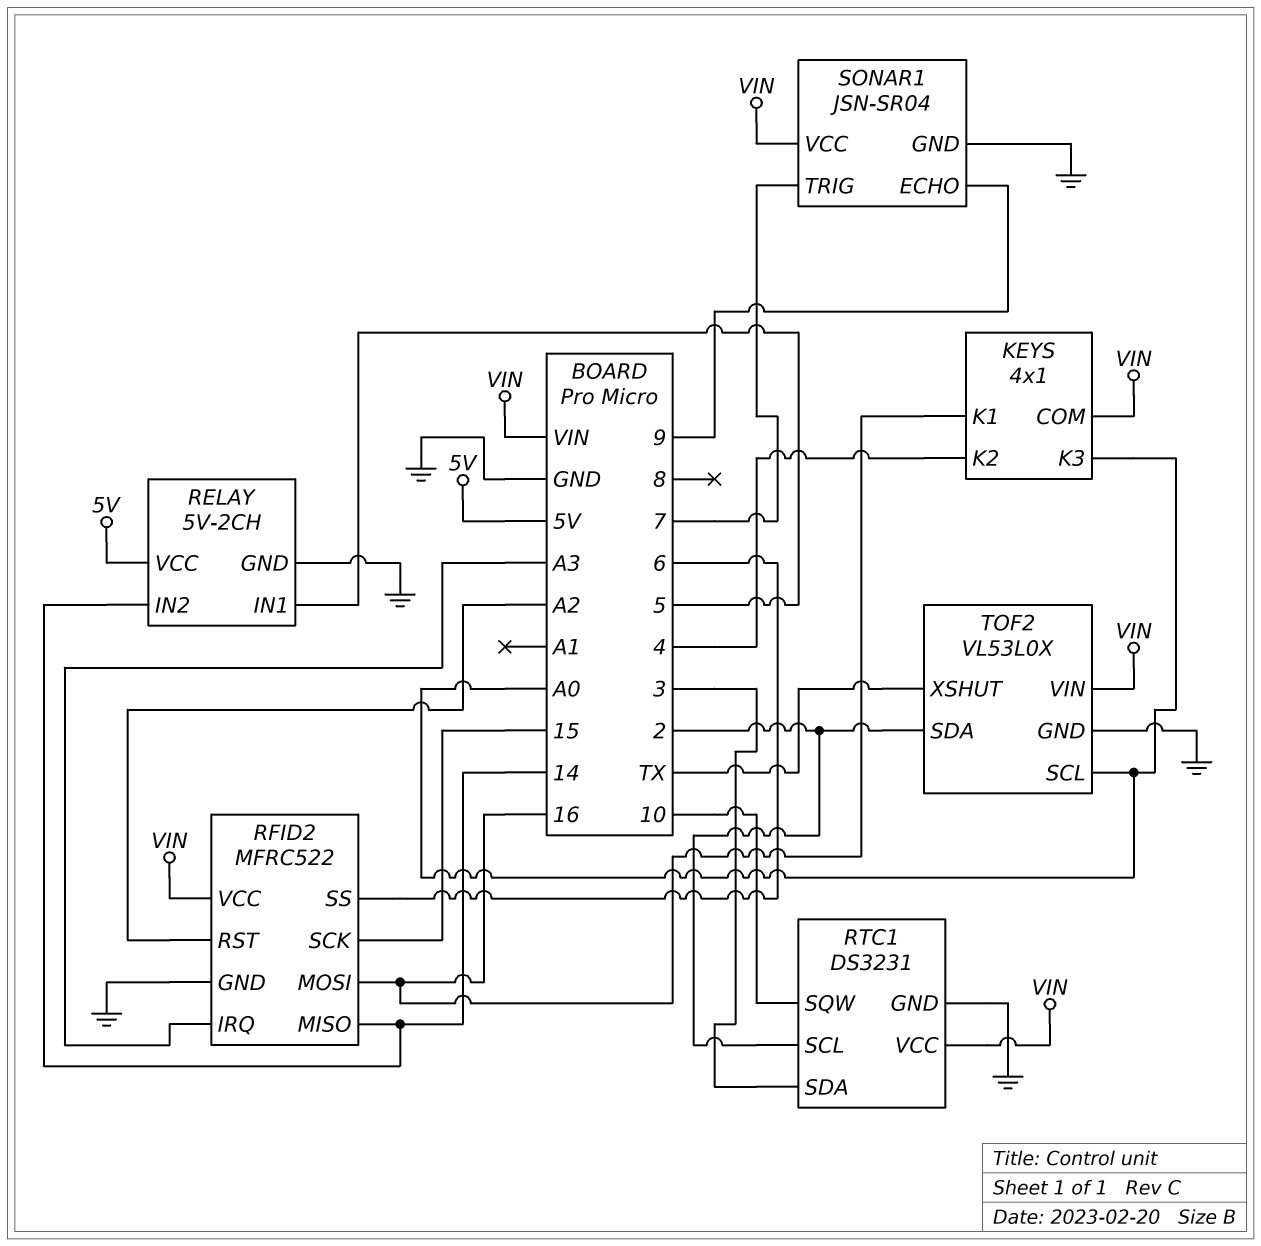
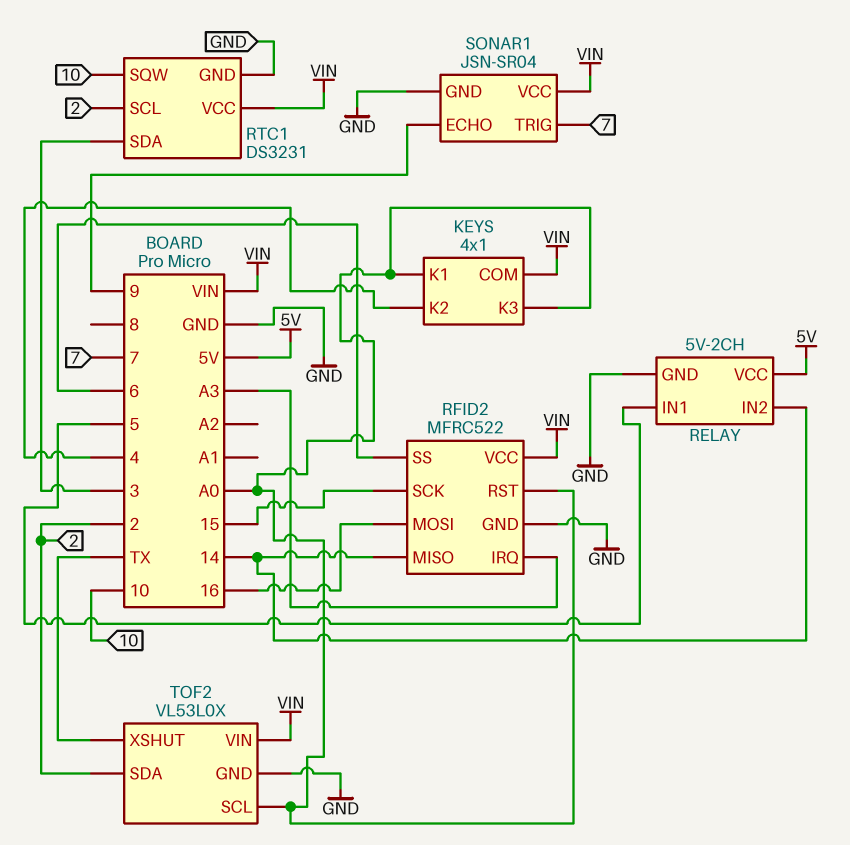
KEYS pin K1: 16 -> A0
RFID2 pin RST: A2 -> A0

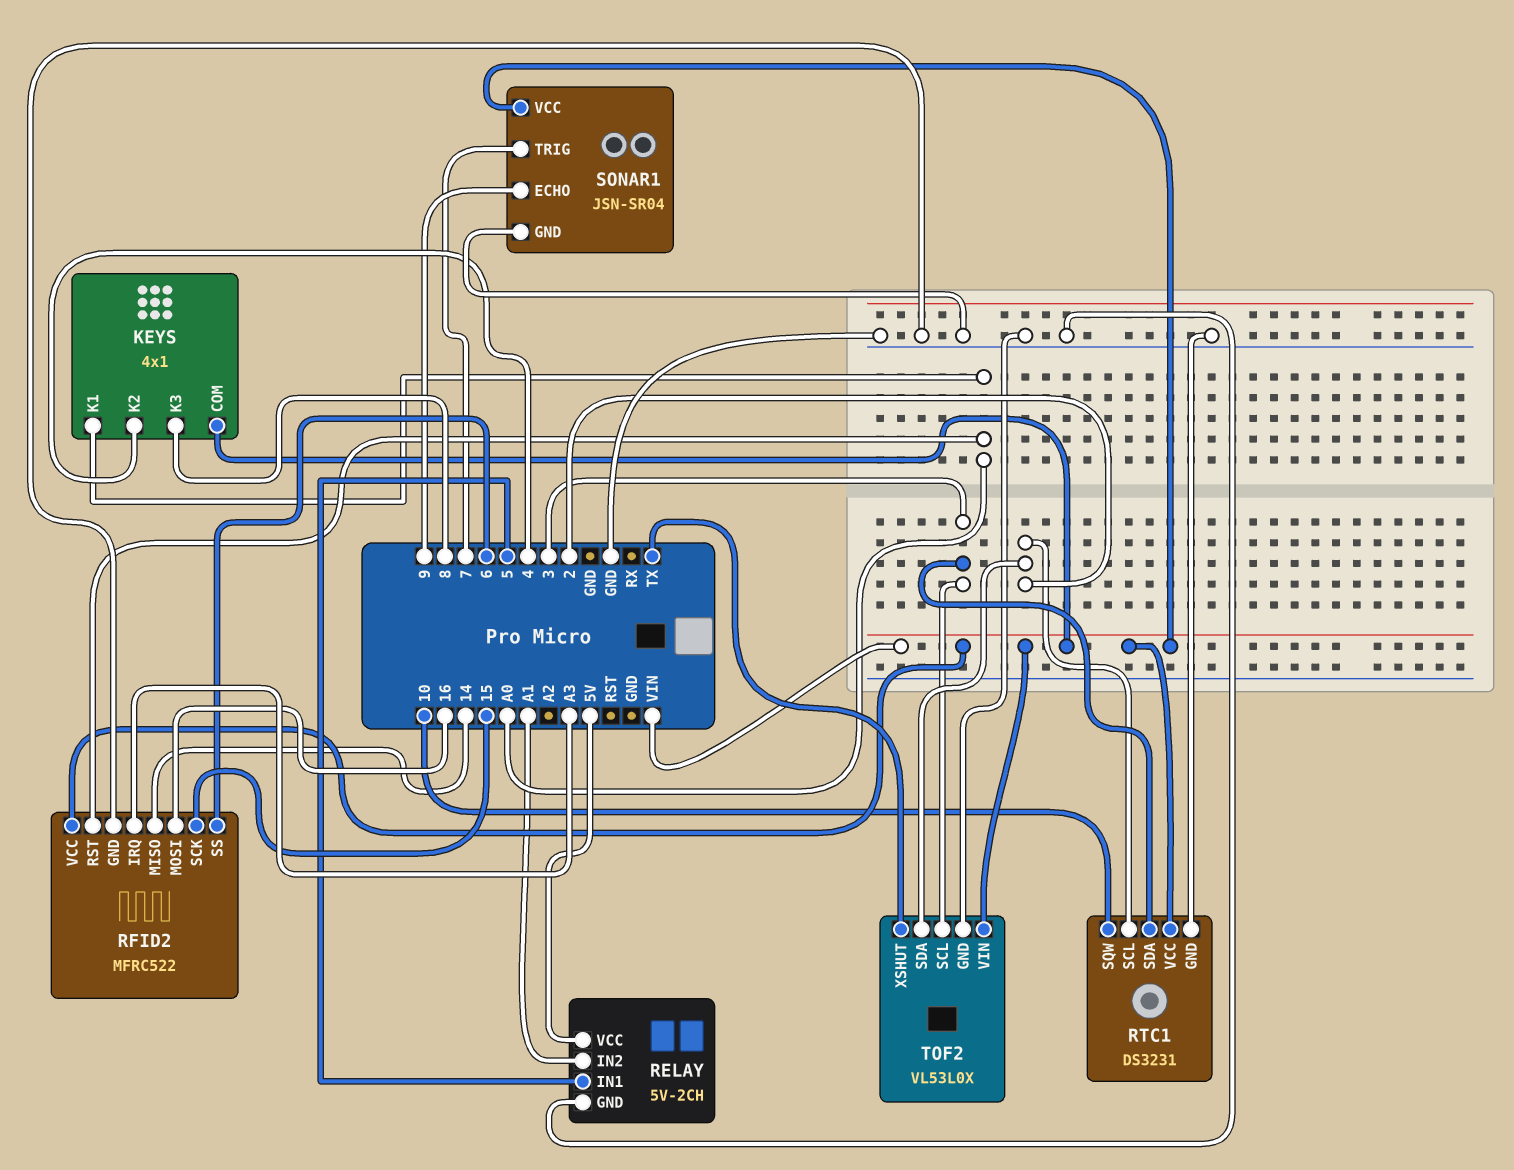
KEYS pin K3: A0 -> 8
RELAY pin IN2: 14 -> A1
TOF2 pin SCL: A0 -> 3

